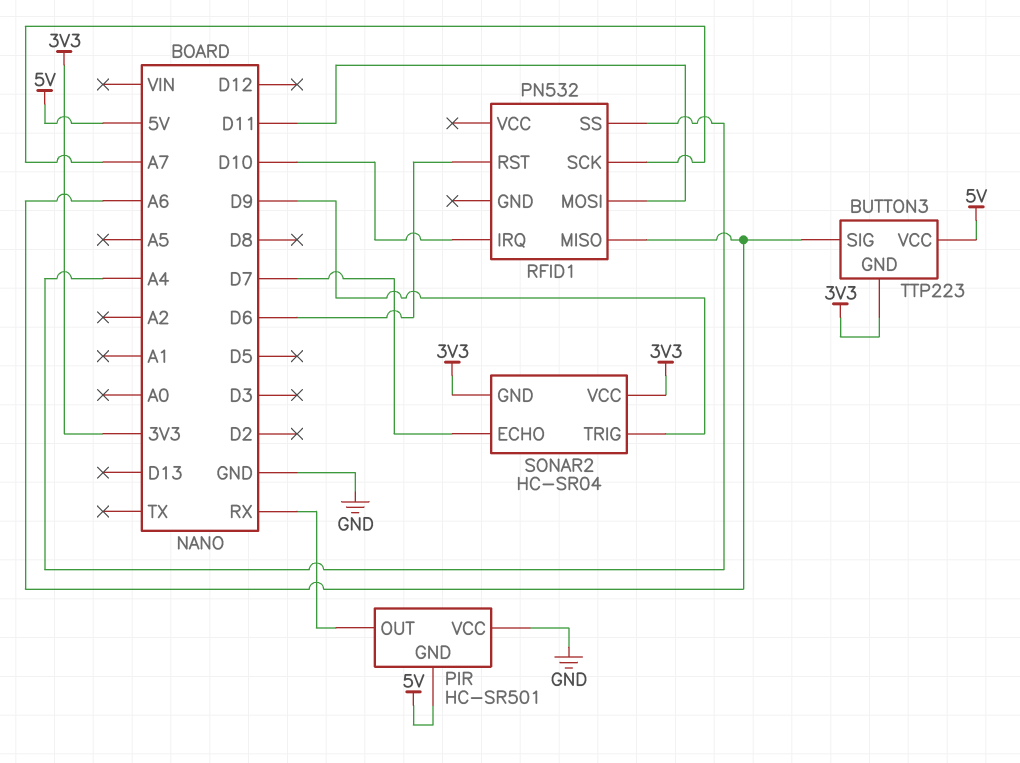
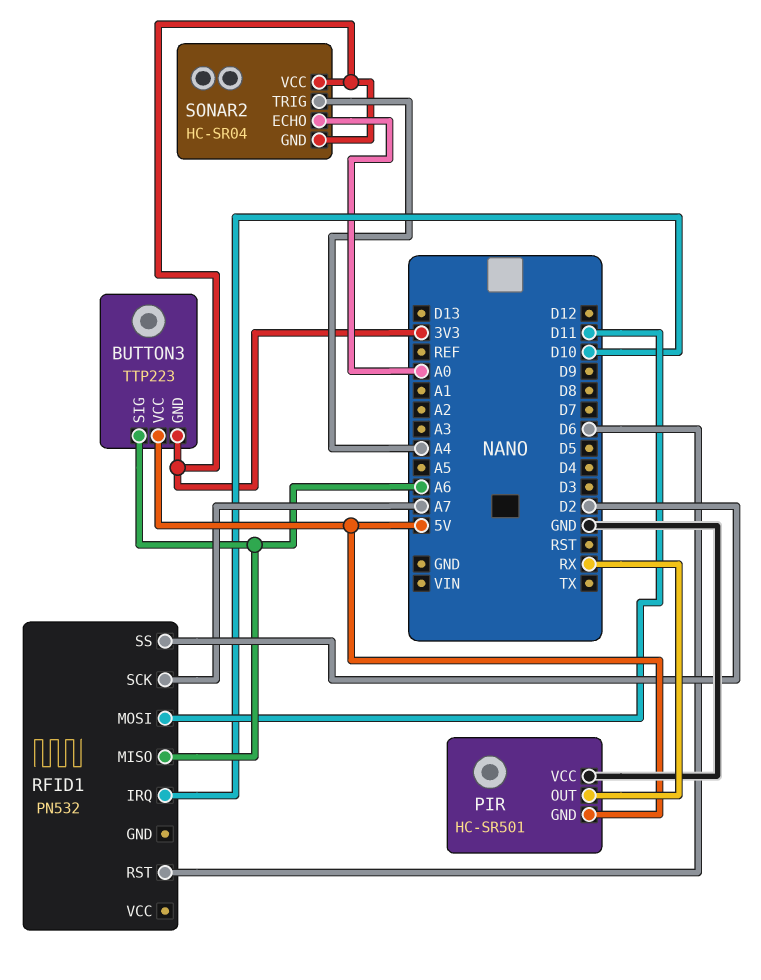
RFID1 pin SS: A4 -> D2
SONAR2 pin ECHO: D7 -> A0
SONAR2 pin TRIG: D9 -> A4

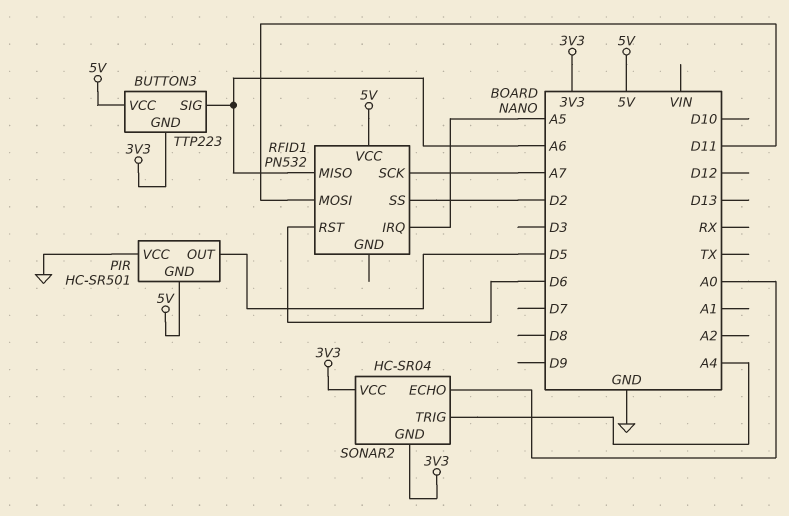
PIR pin OUT: RX -> D5
RFID1 pin IRQ: D10 -> A5
RFID1 pin VCC: none -> 5V

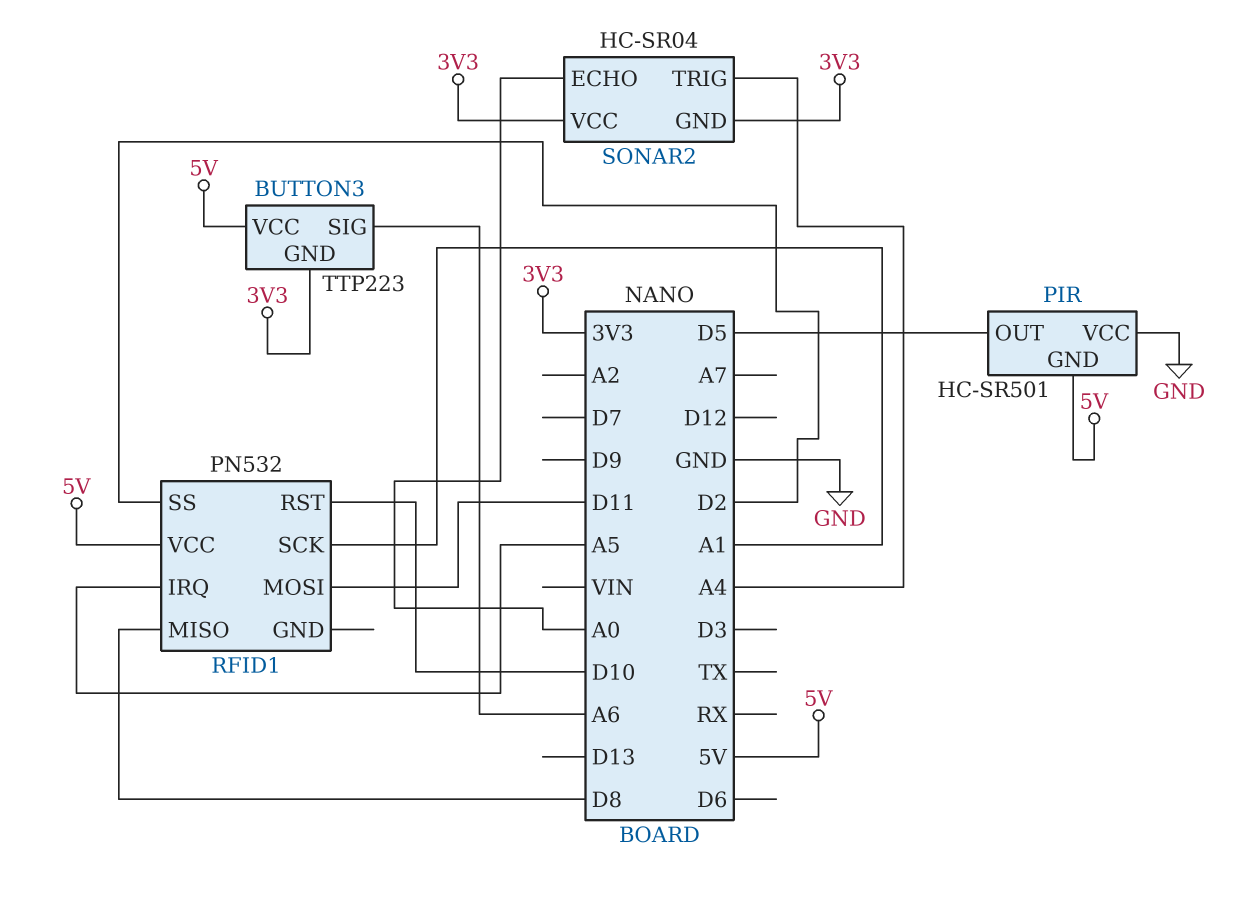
RFID1 pin MISO: A6 -> D8
RFID1 pin RST: D6 -> D10
RFID1 pin SCK: A7 -> A1

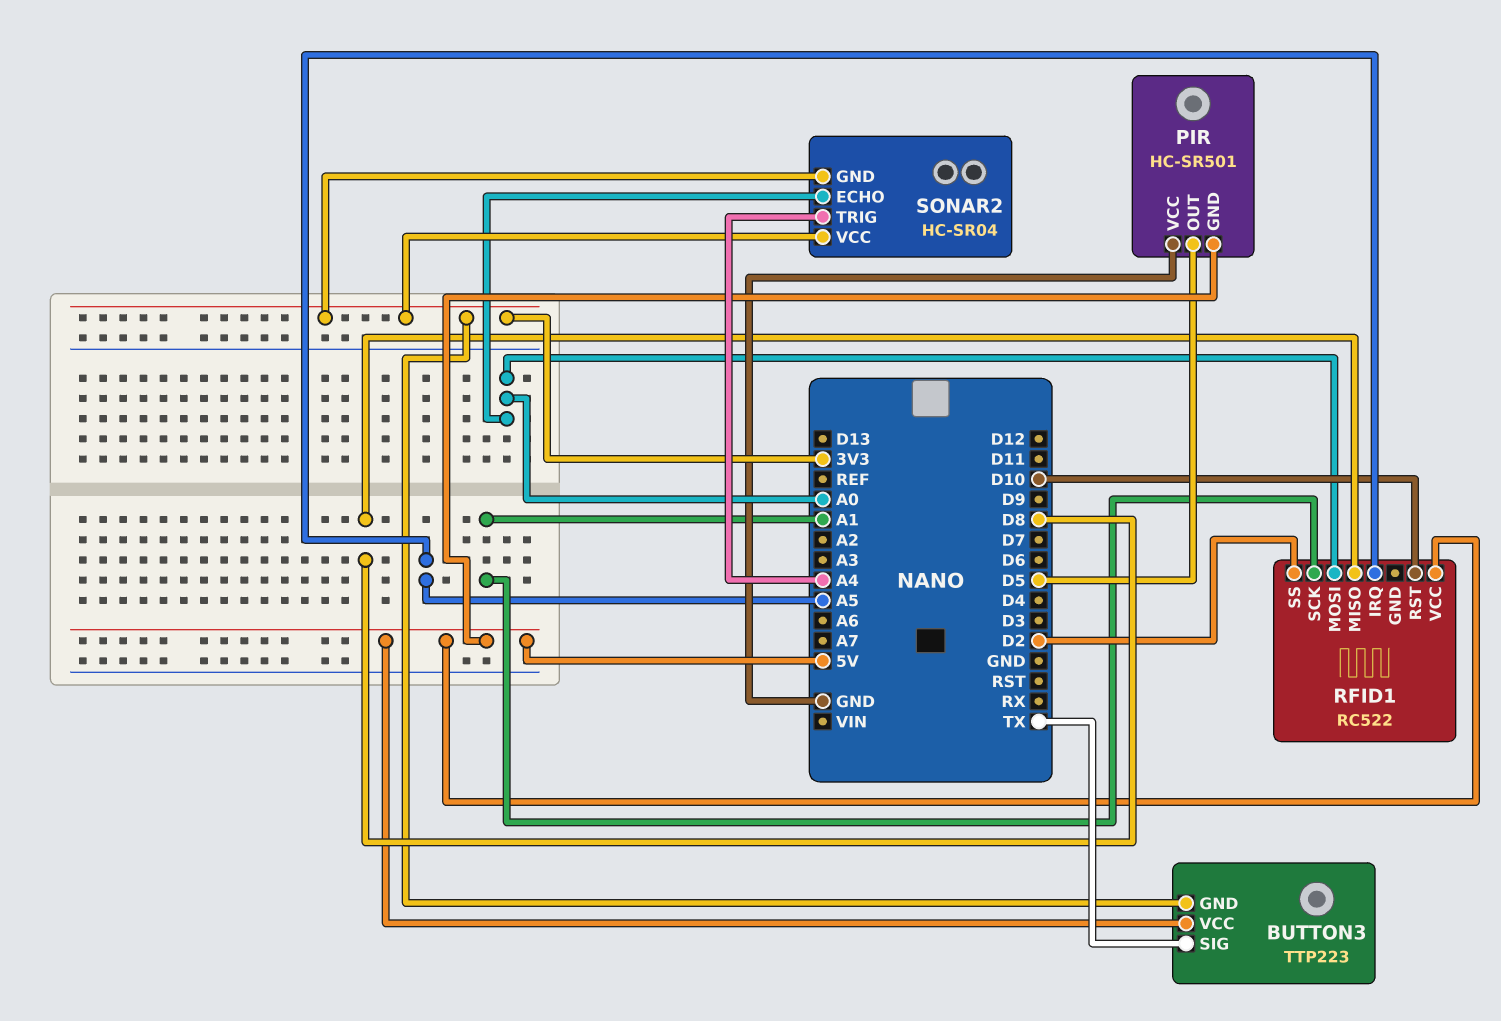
BUTTON3 pin SIG: A6 -> TX
RFID1: PN532 -> RC522
RFID1 pin MOSI: D11 -> A0

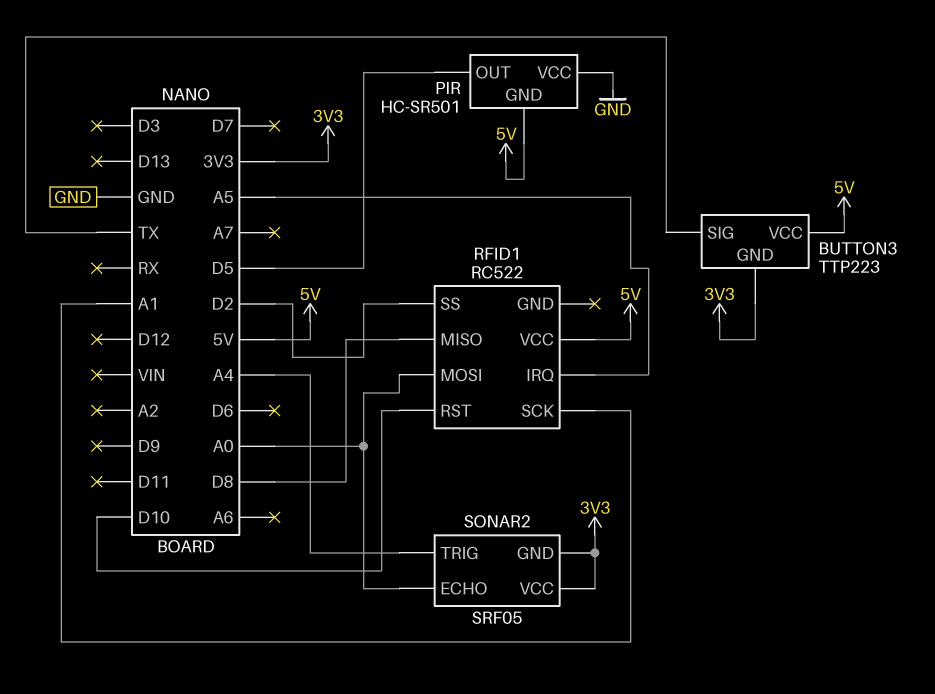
SONAR2: HC-SR04 -> SRF05

